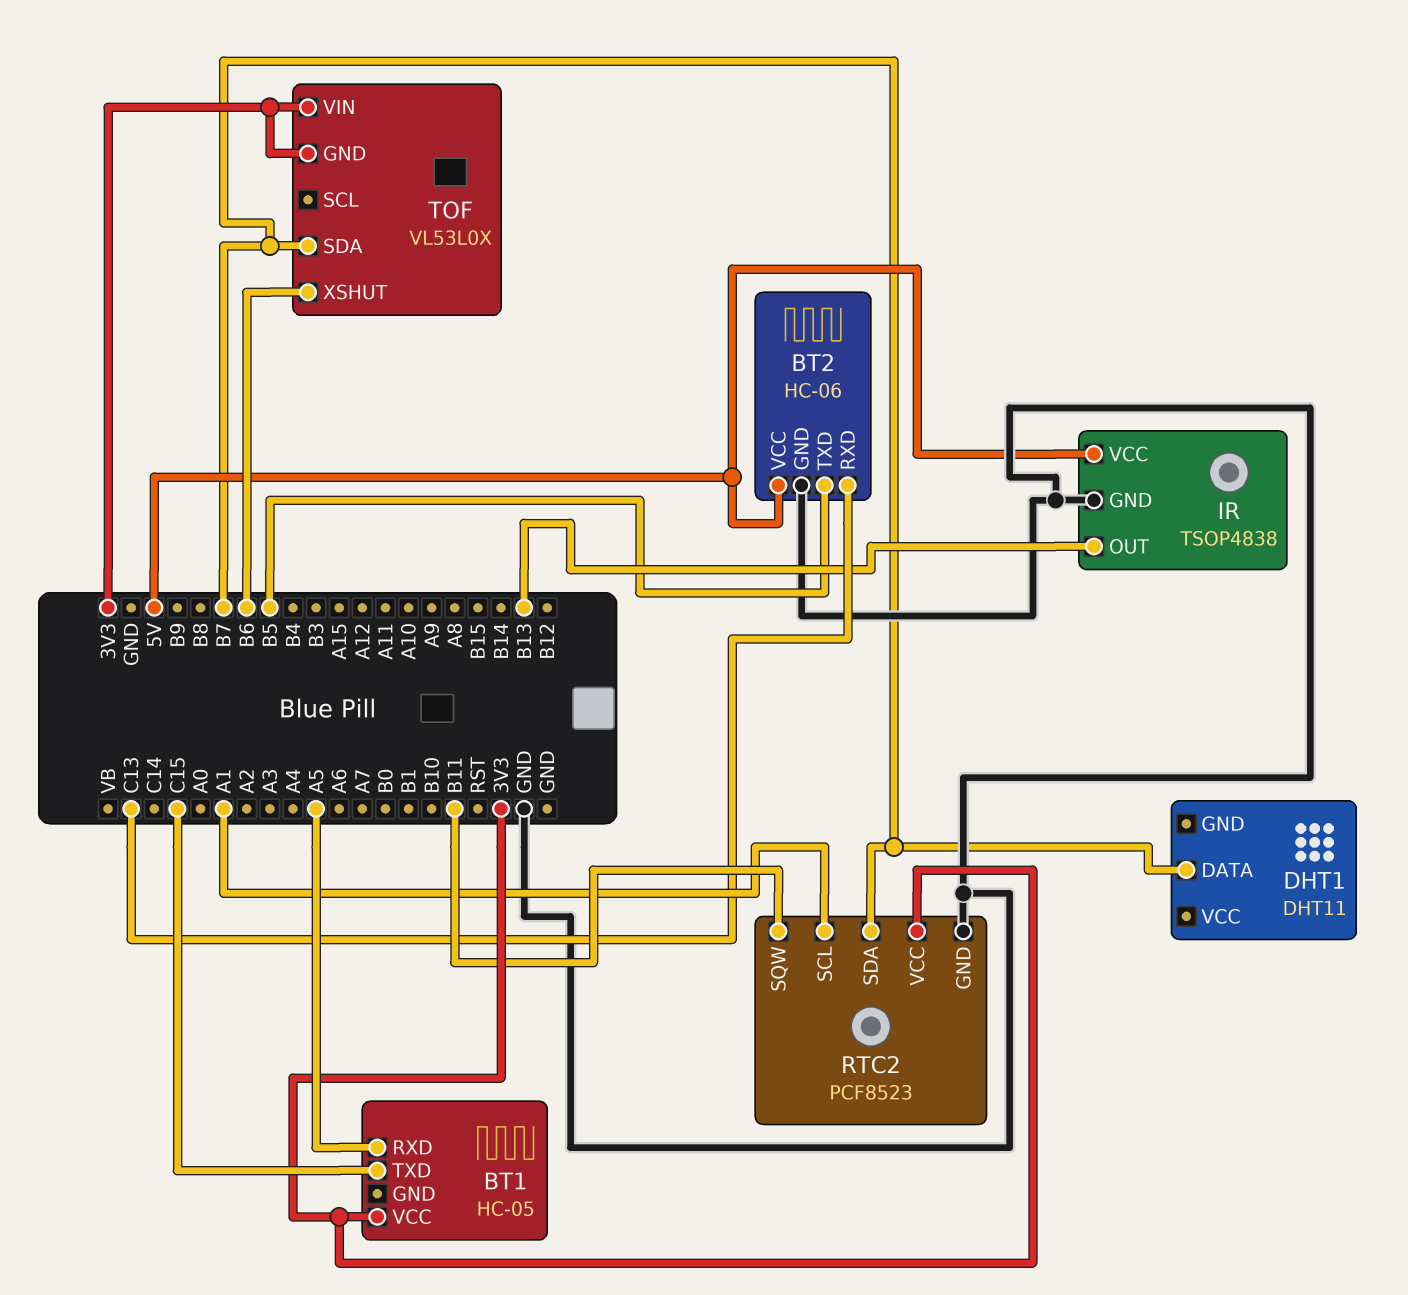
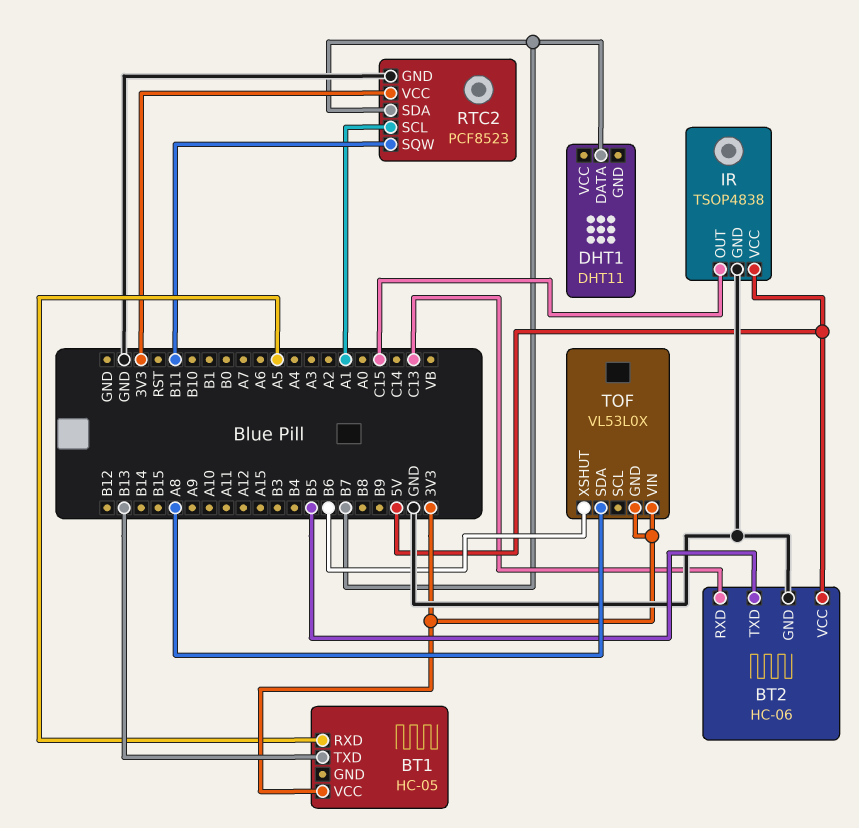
BT1 pin TXD: C15 -> B13
IR pin OUT: B13 -> C15
TOF pin SDA: B7 -> A8

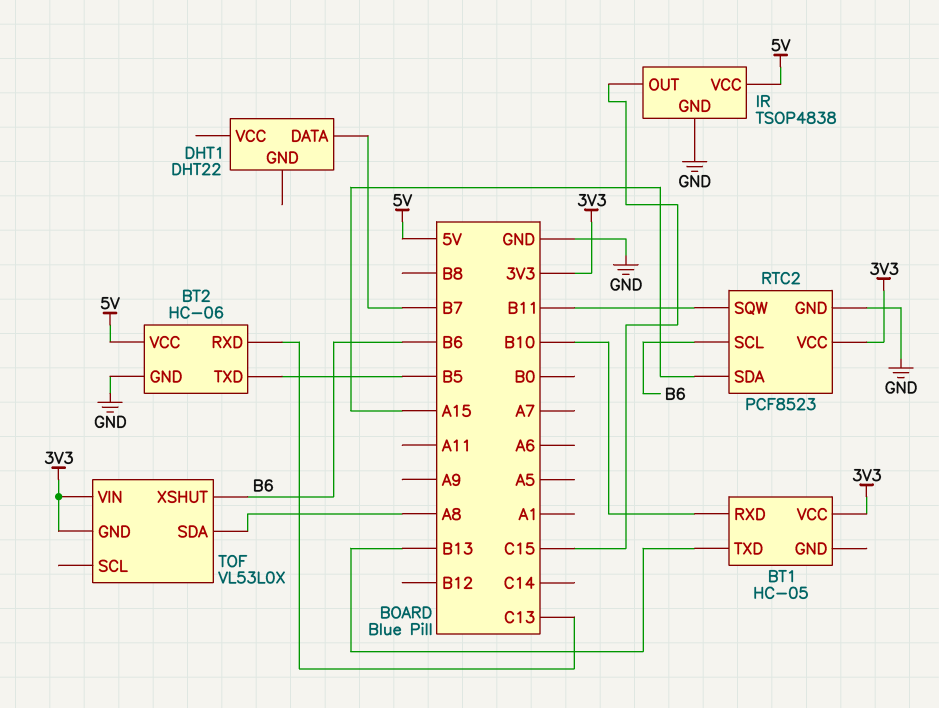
BT1 pin RXD: A5 -> B10
DHT1: DHT11 -> DHT22
RTC2 pin SCL: A1 -> B6
RTC2 pin SDA: B7 -> A15

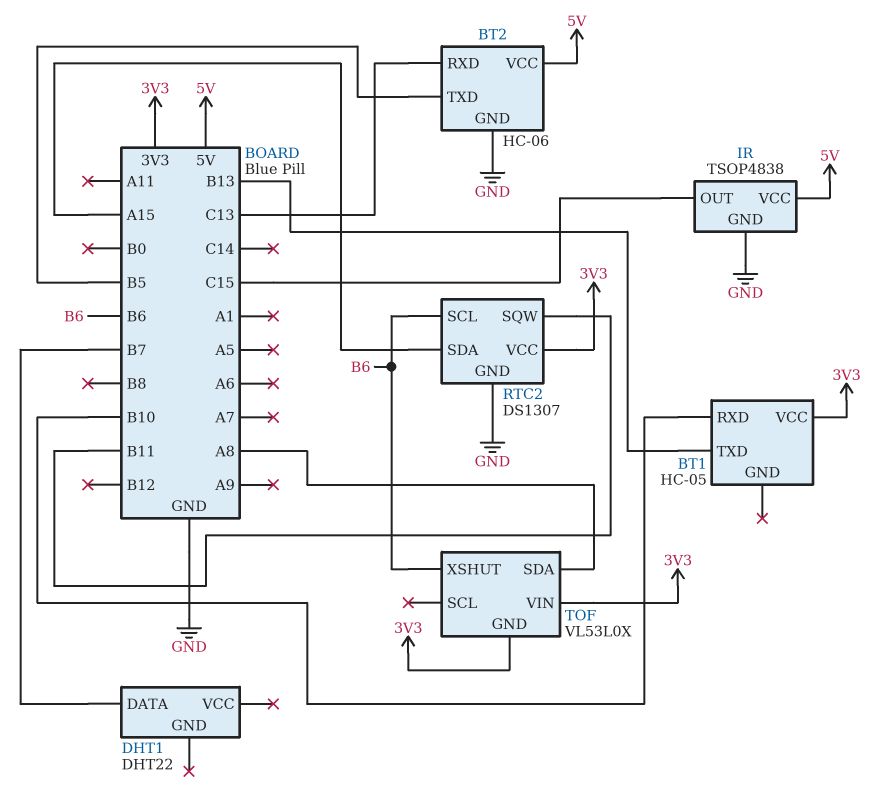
RTC2: PCF8523 -> DS1307

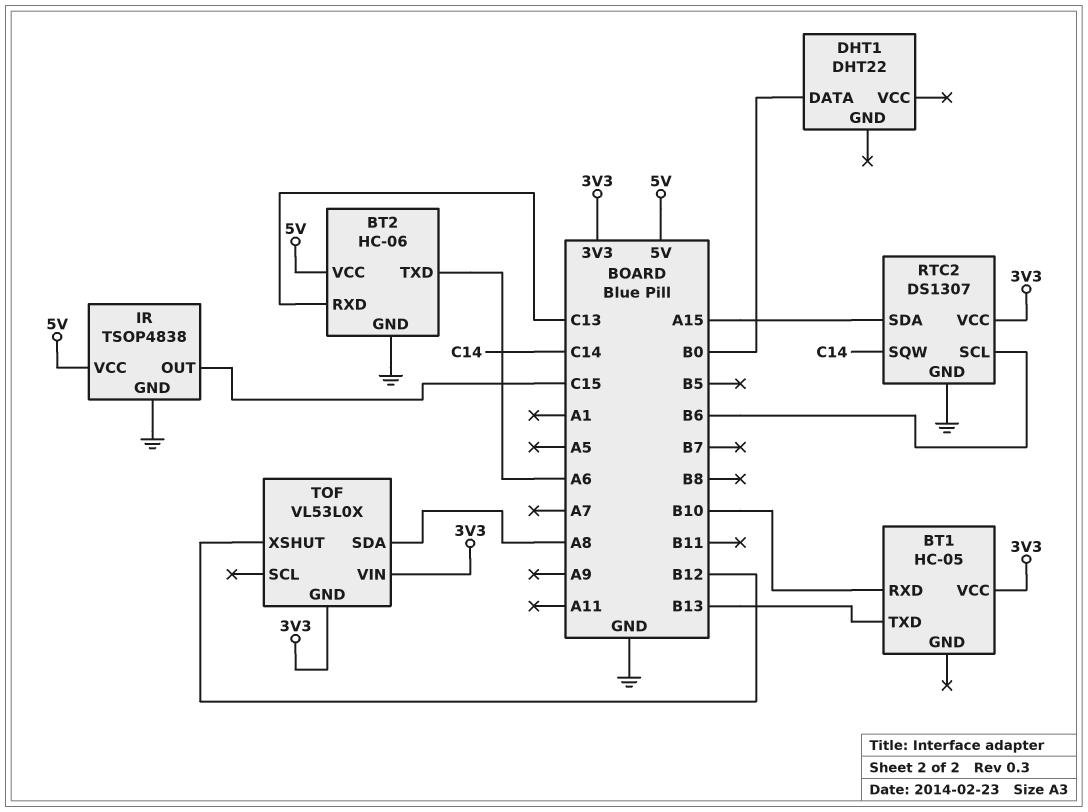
BT2 pin TXD: B5 -> A6
DHT1 pin DATA: B7 -> B0
RTC2 pin SQW: B11 -> C14
TOF pin XSHUT: B6 -> B12

